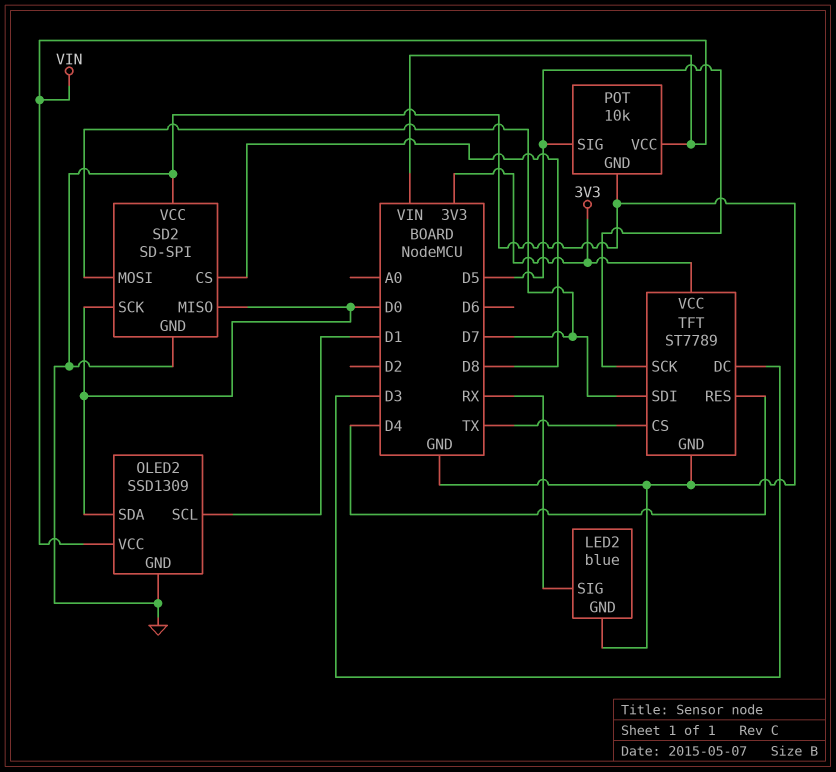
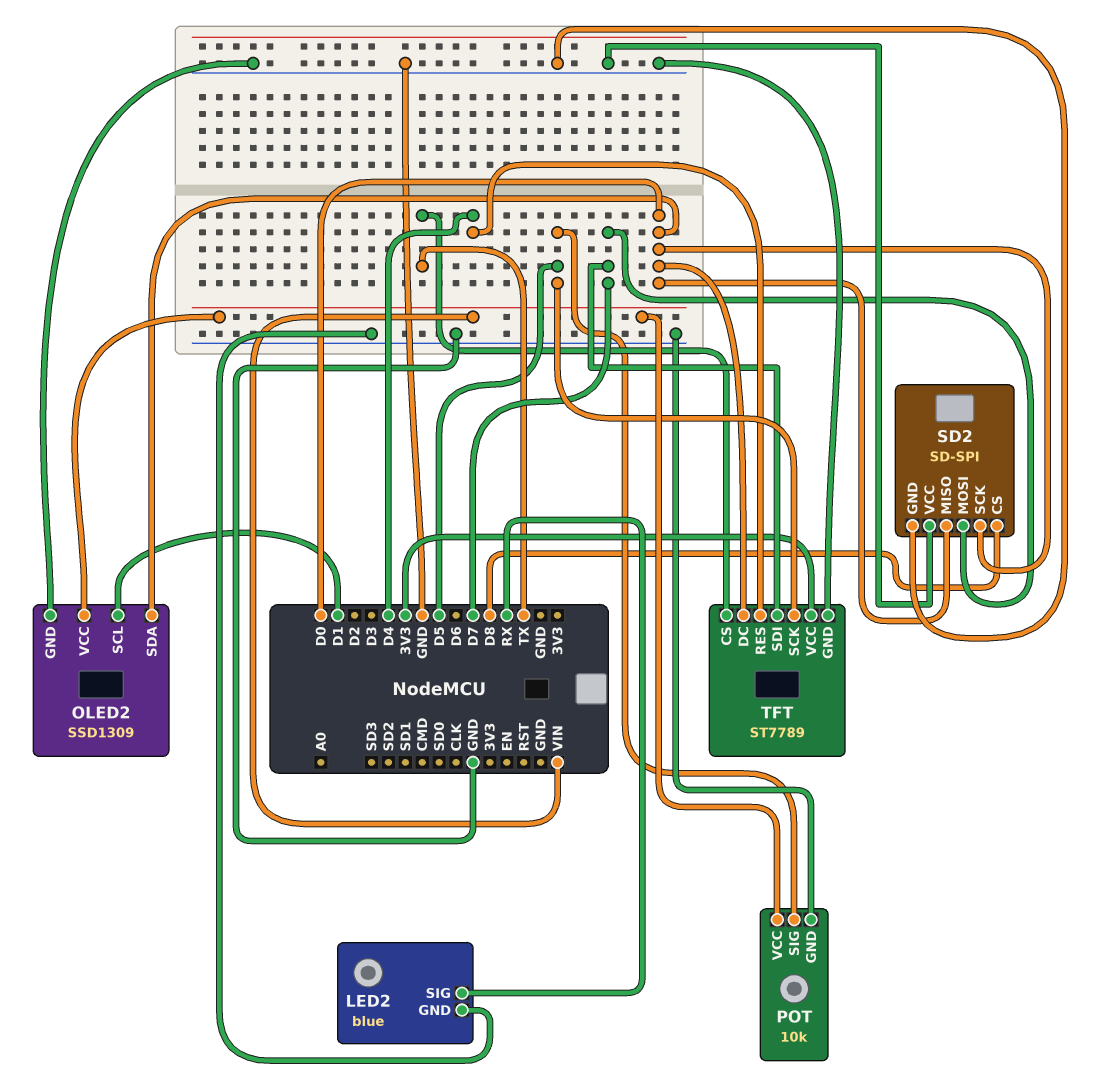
TFT pin DC: D3 -> D0

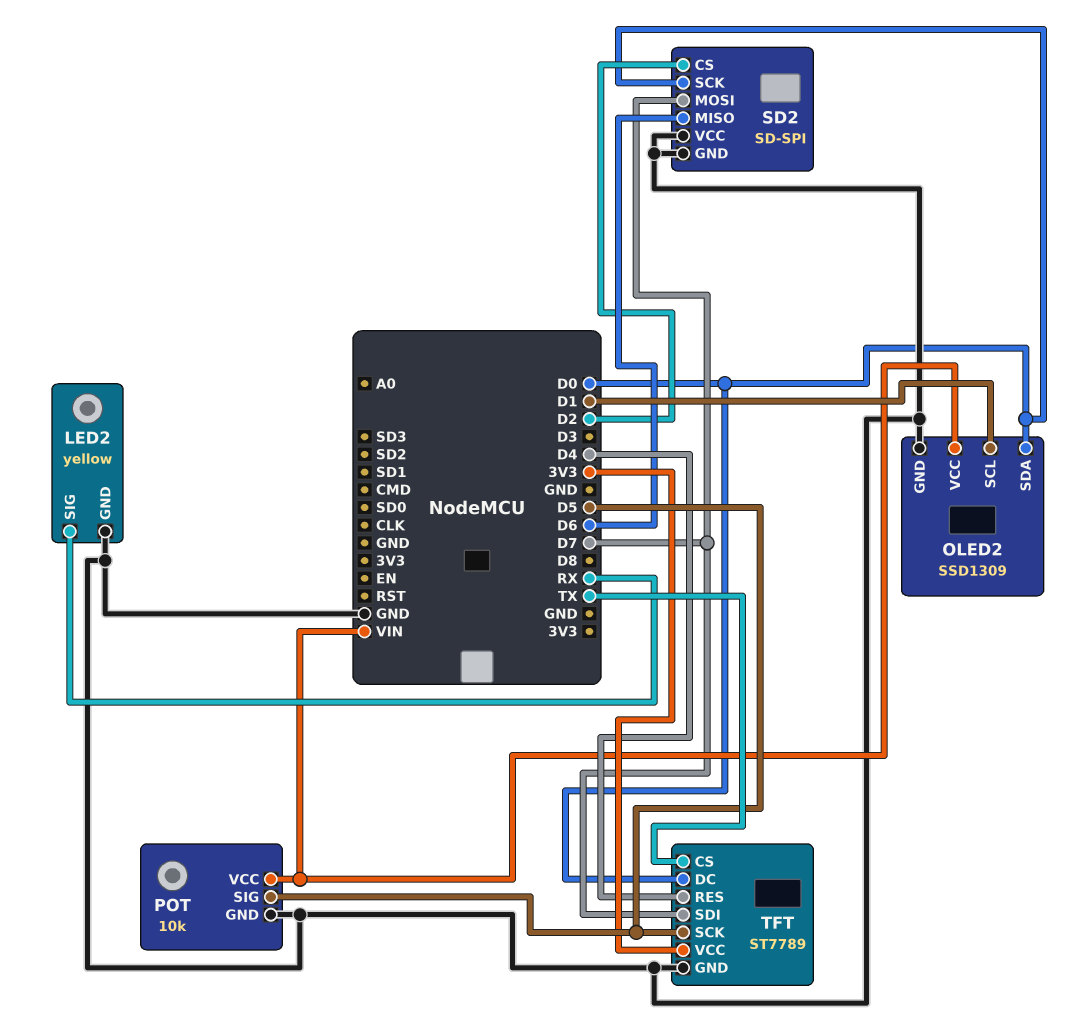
LED2: blue -> yellow
SD2 pin CS: D8 -> D2
SD2 pin MISO: D0 -> D6

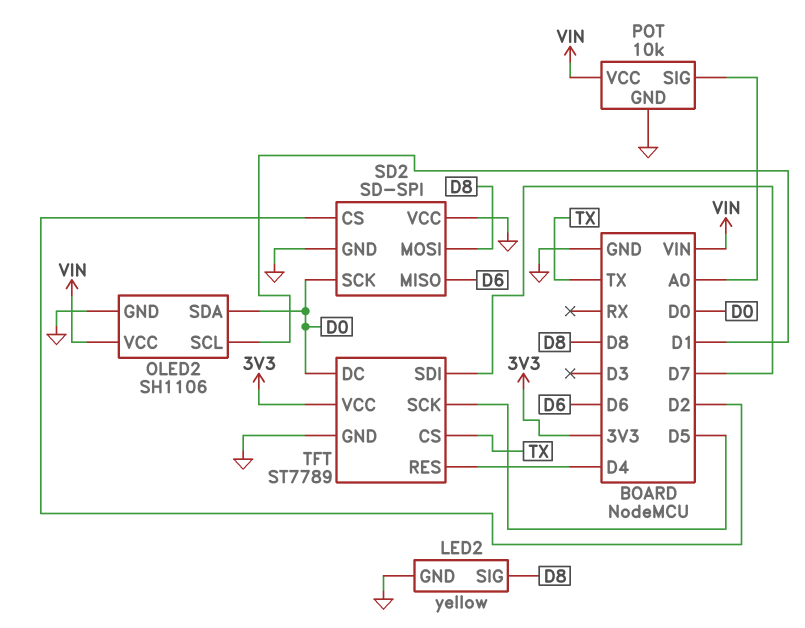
LED2 pin SIG: RX -> D8
OLED2: SSD1309 -> SH1106
POT pin SIG: D5 -> A0
SD2 pin MOSI: D7 -> D8

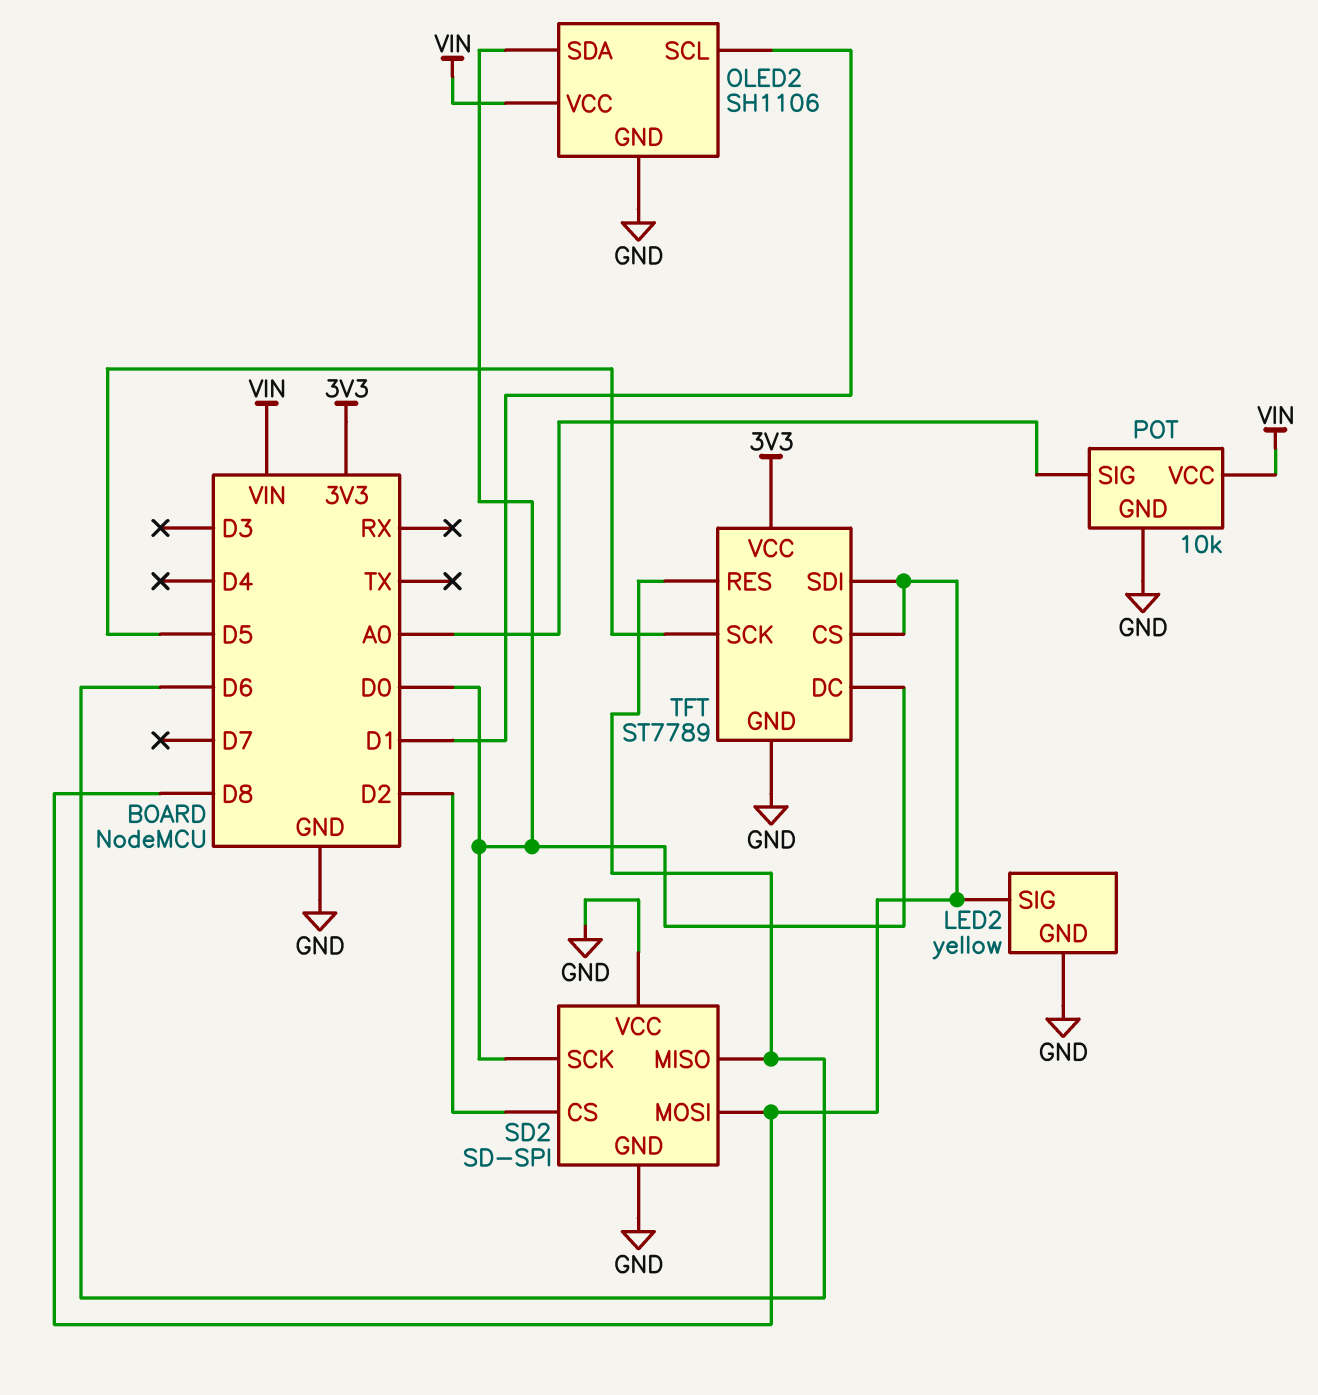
TFT pin CS: TX -> D8
TFT pin RES: D4 -> D6
TFT pin SDI: D7 -> D8

